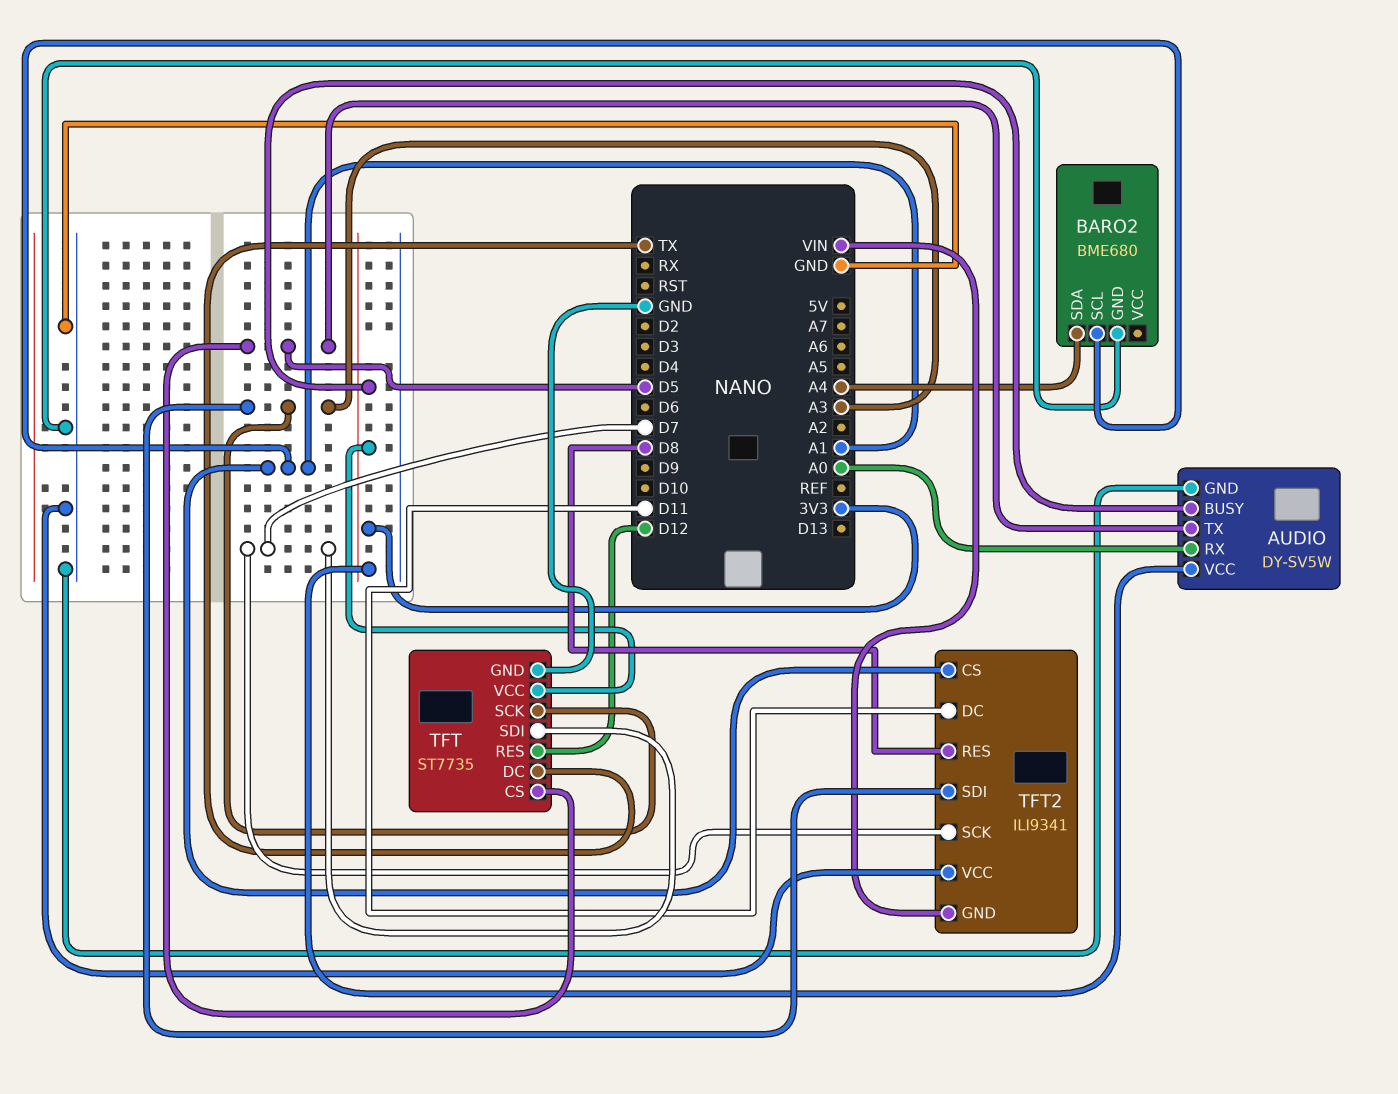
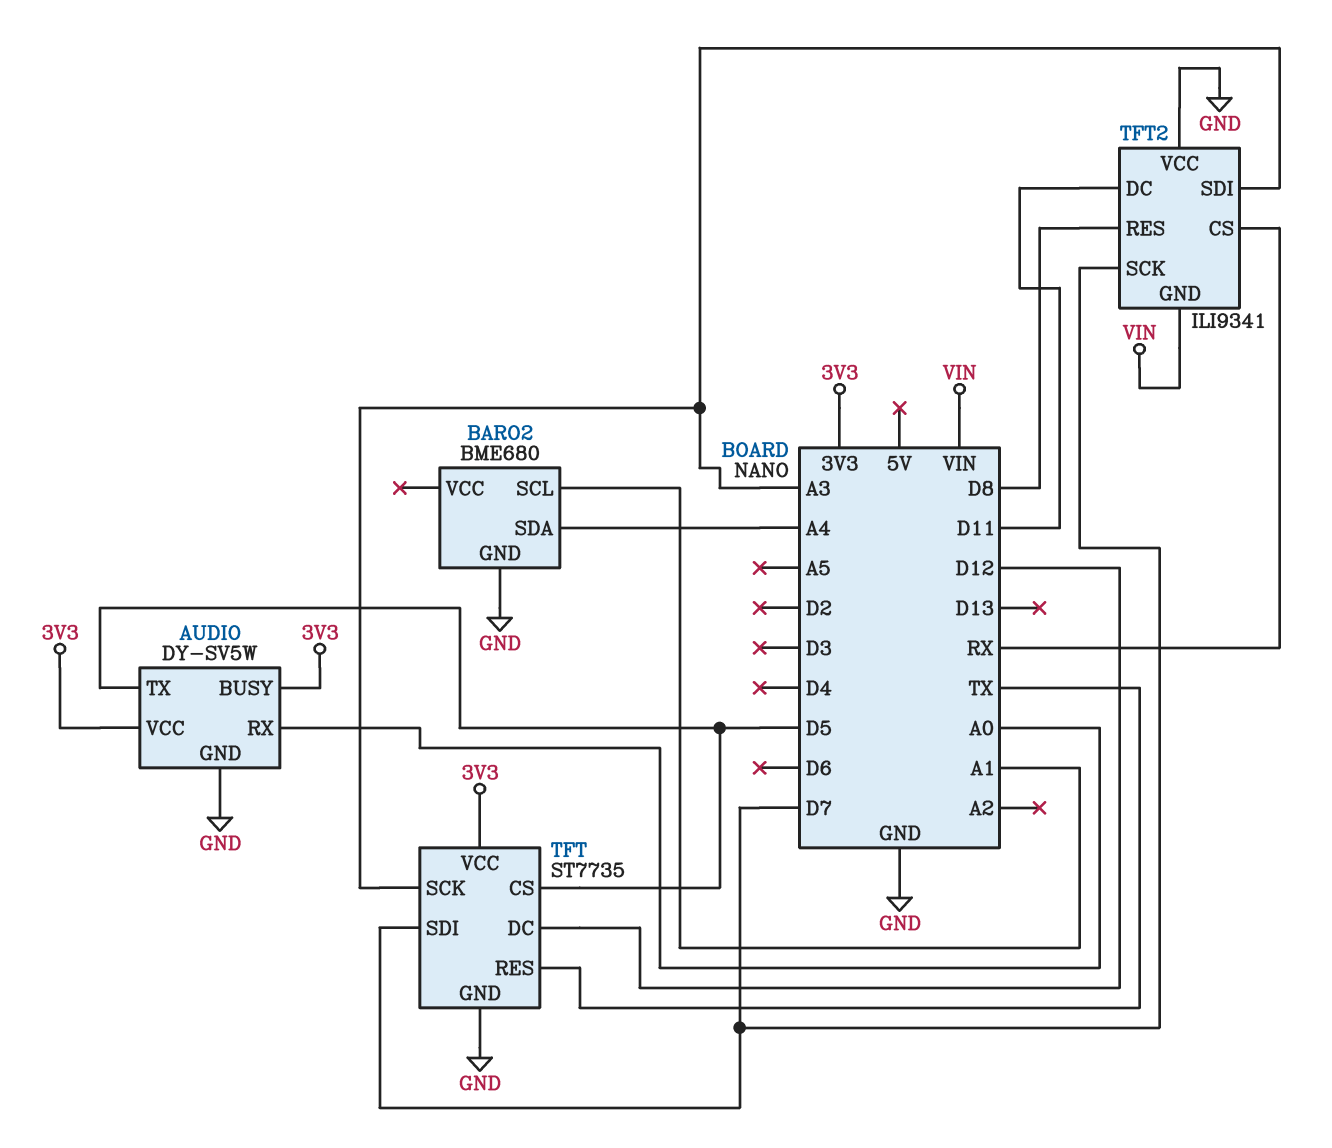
TFT pin DC: TX -> D12
TFT pin RES: D12 -> TX
TFT2 pin CS: A1 -> RX

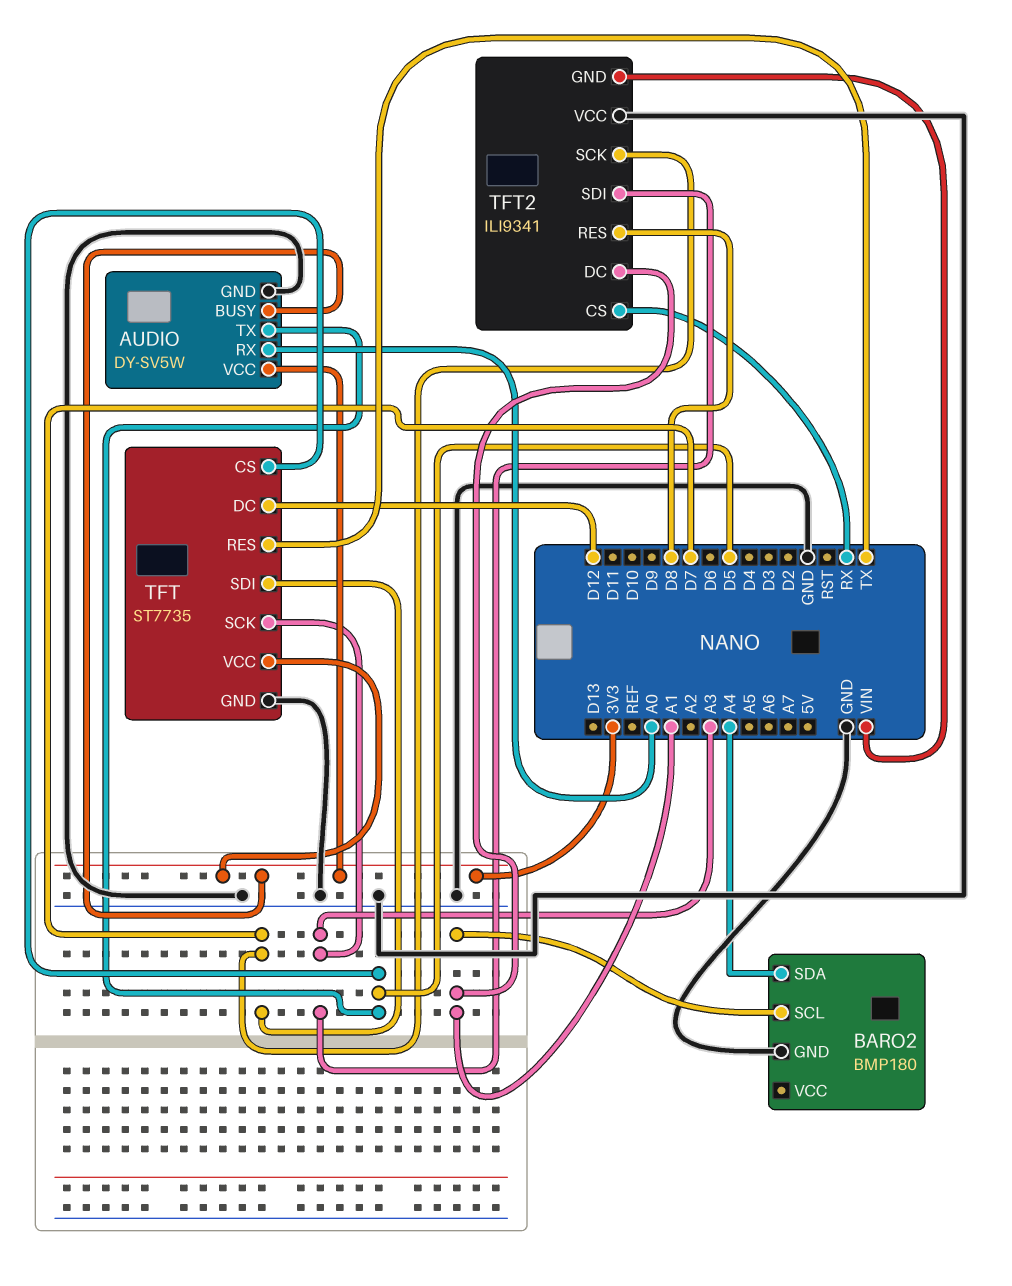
BARO2: BME680 -> BMP180
TFT2 pin DC: D11 -> A1

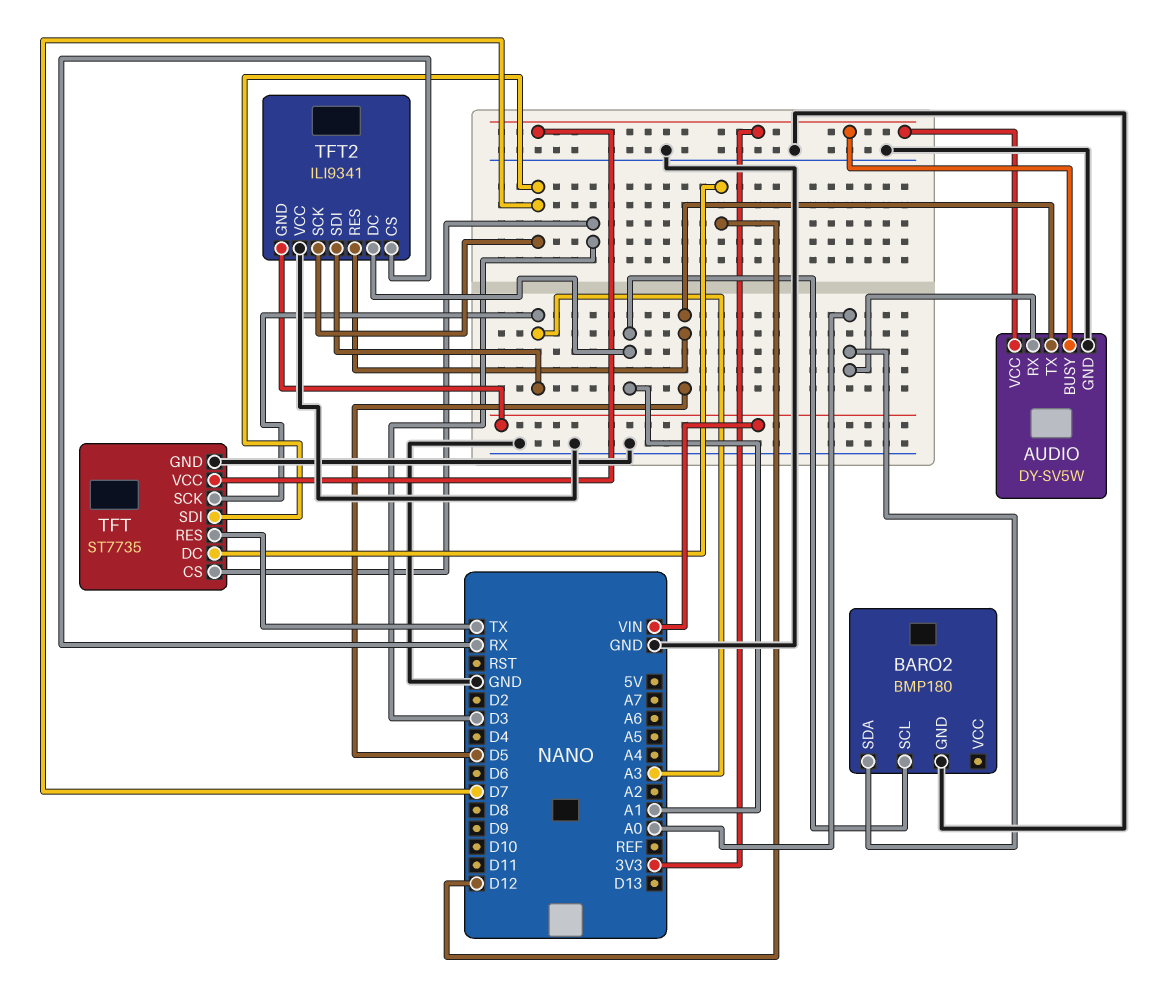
BARO2 pin SDA: A4 -> A0
TFT pin CS: D5 -> D3
TFT2 pin RES: D8 -> D5

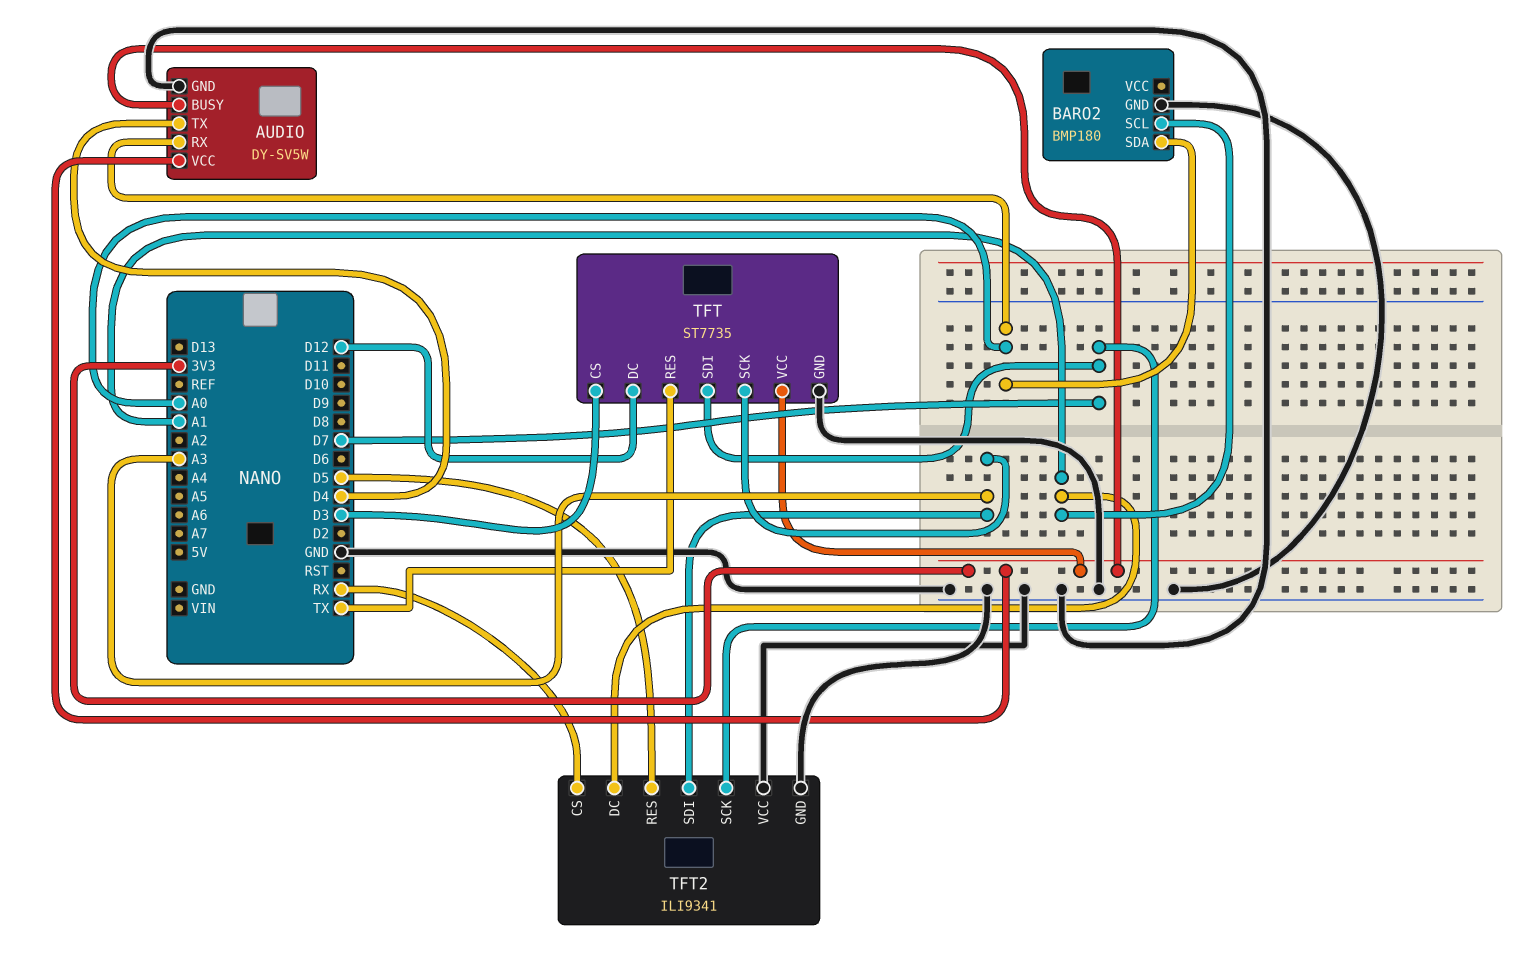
AUDIO pin TX: D5 -> D4
TFT2 pin GND: VIN -> GND

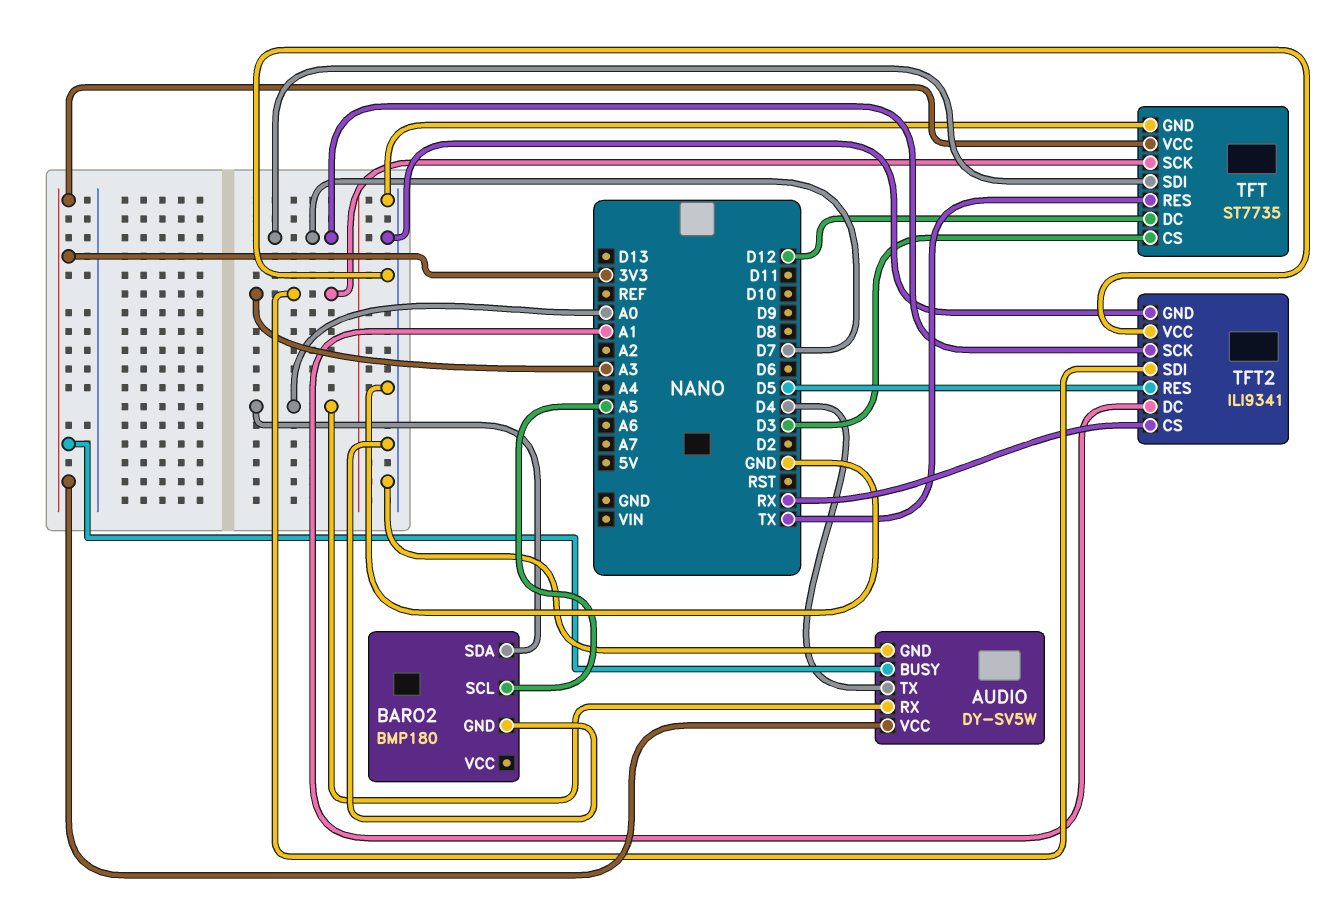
BARO2 pin SCL: A1 -> A5

